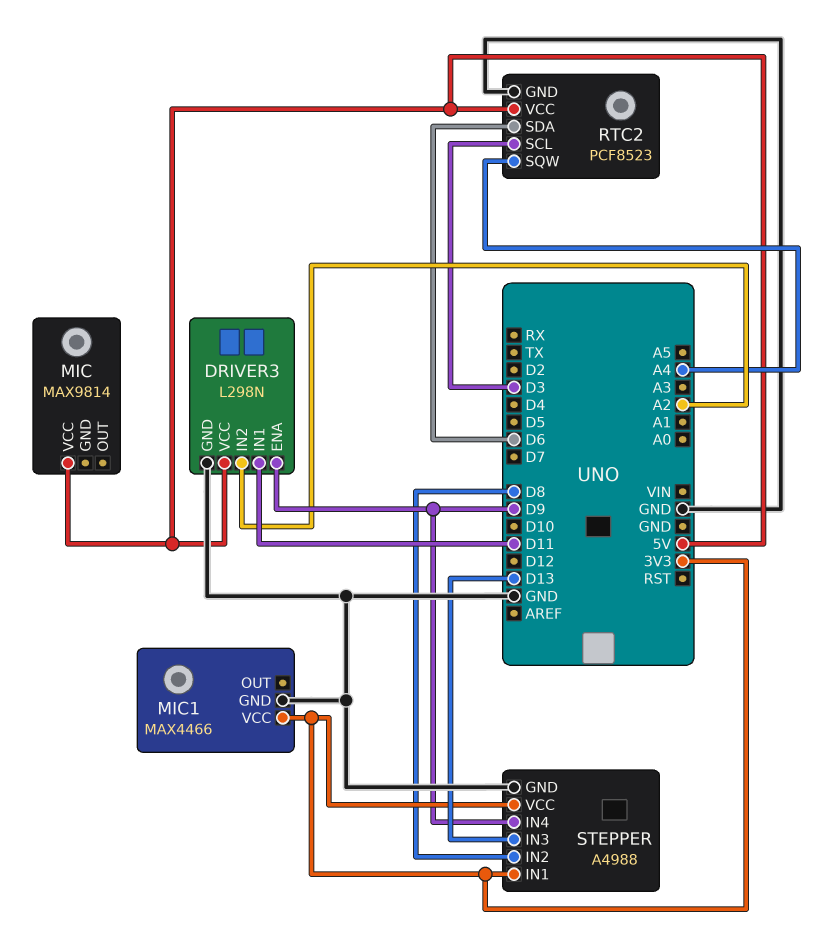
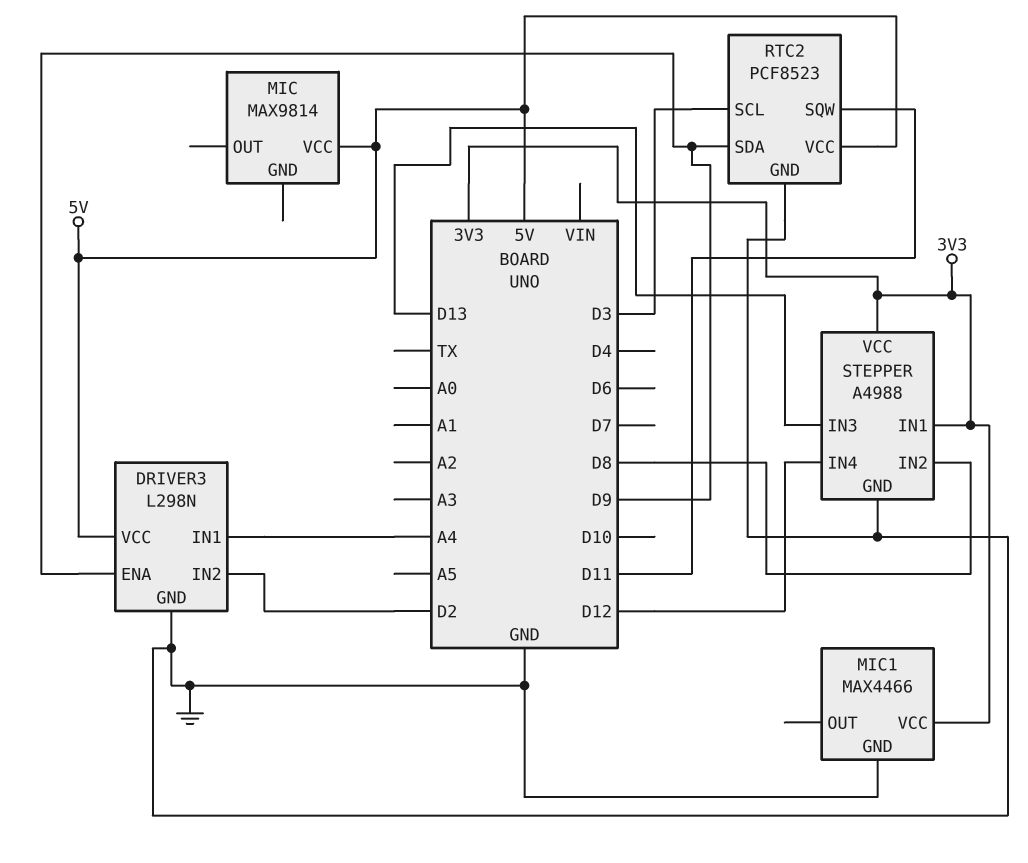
DRIVER3 pin IN1: D11 -> A4
DRIVER3 pin IN2: A2 -> D2
RTC2 pin SDA: D6 -> D9
RTC2 pin SQW: A4 -> D11
STEPPER pin IN4: D9 -> D12

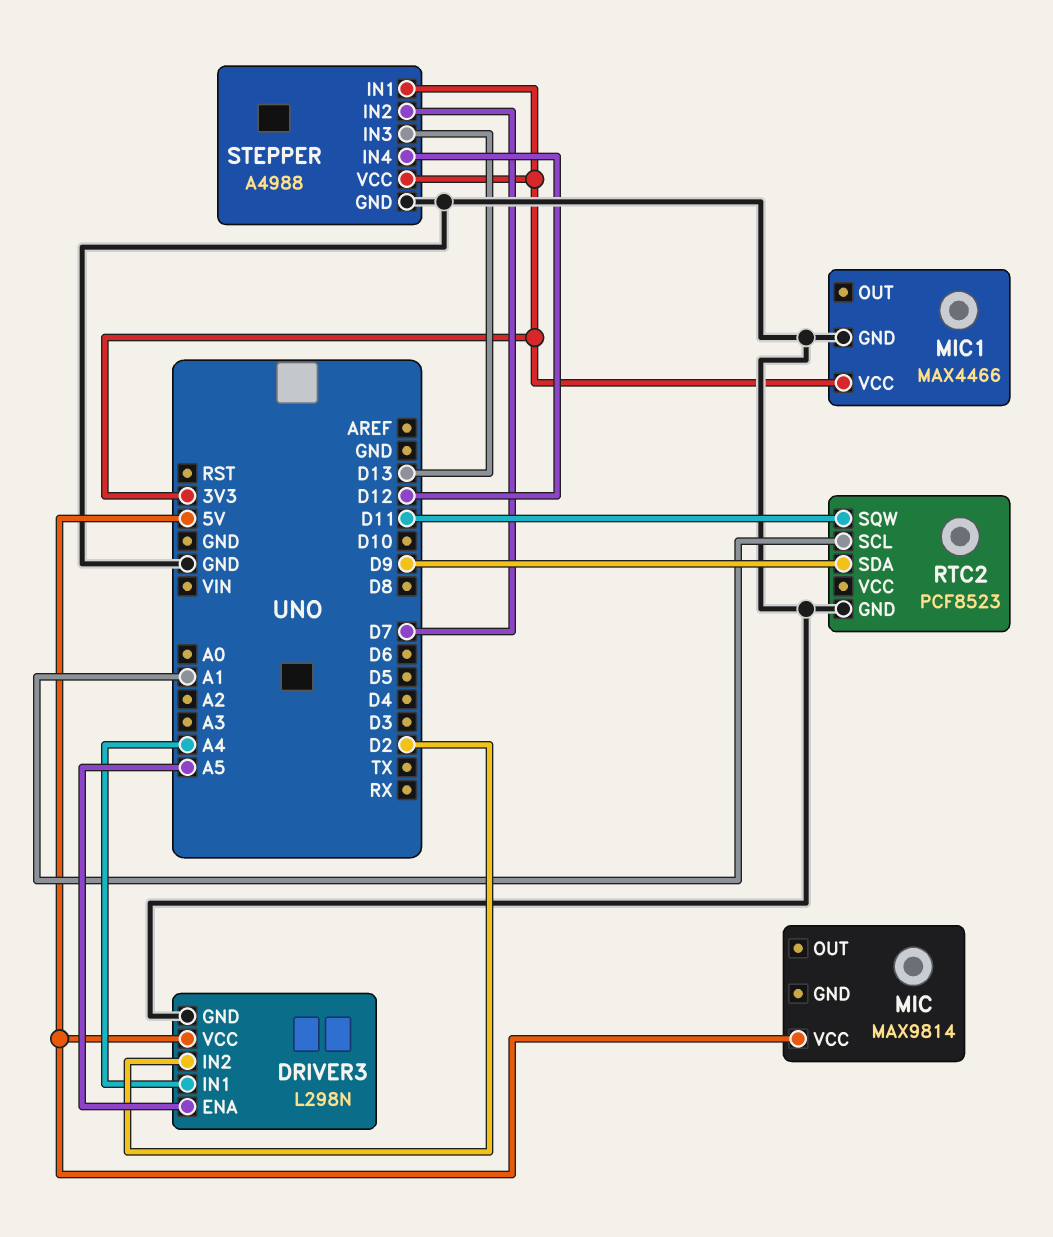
DRIVER3 pin ENA: D9 -> A5
RTC2 pin SCL: D3 -> A1
RTC2 pin VCC: 5V -> none
STEPPER pin IN2: D8 -> D7

